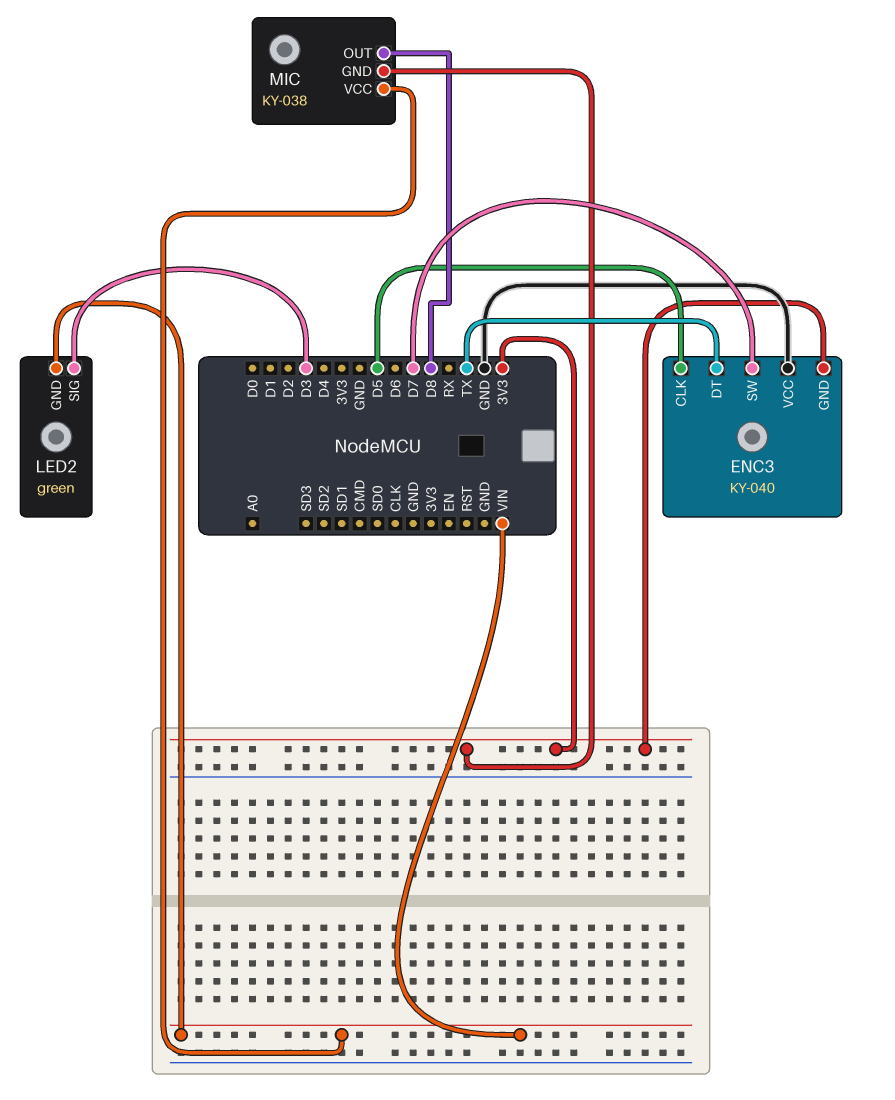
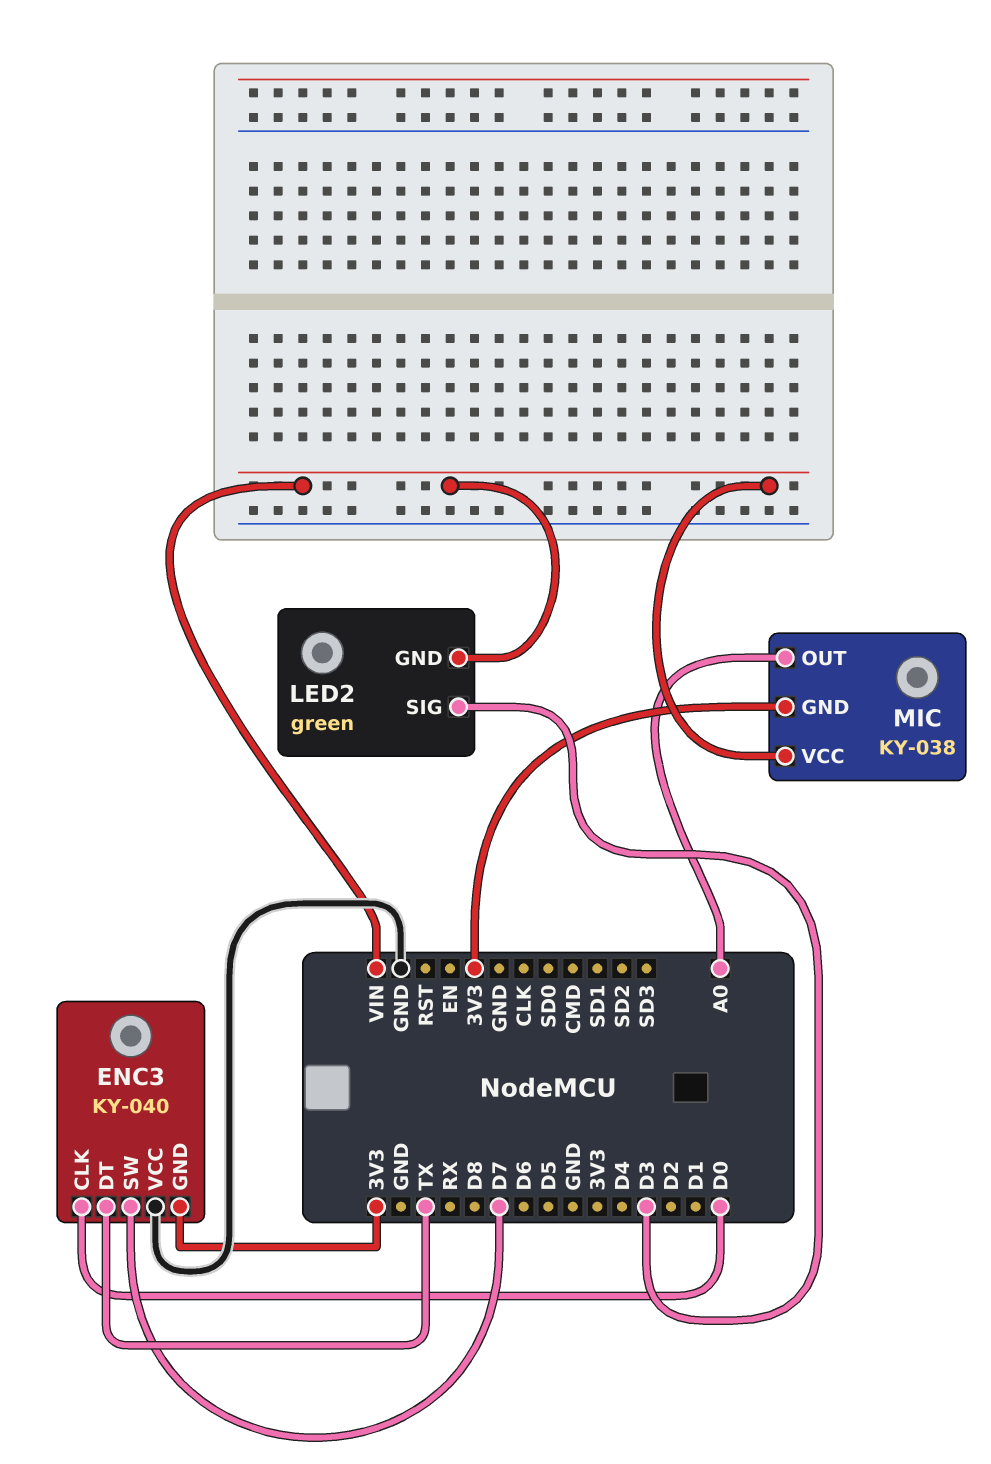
ENC3 pin CLK: D5 -> D0
MIC pin OUT: D8 -> A0

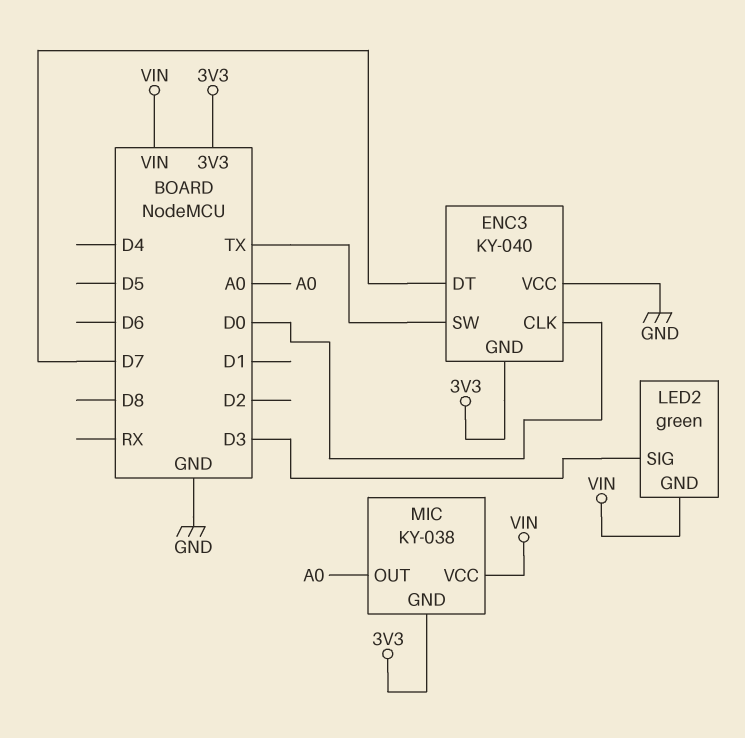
ENC3 pin DT: TX -> D7
ENC3 pin SW: D7 -> TX

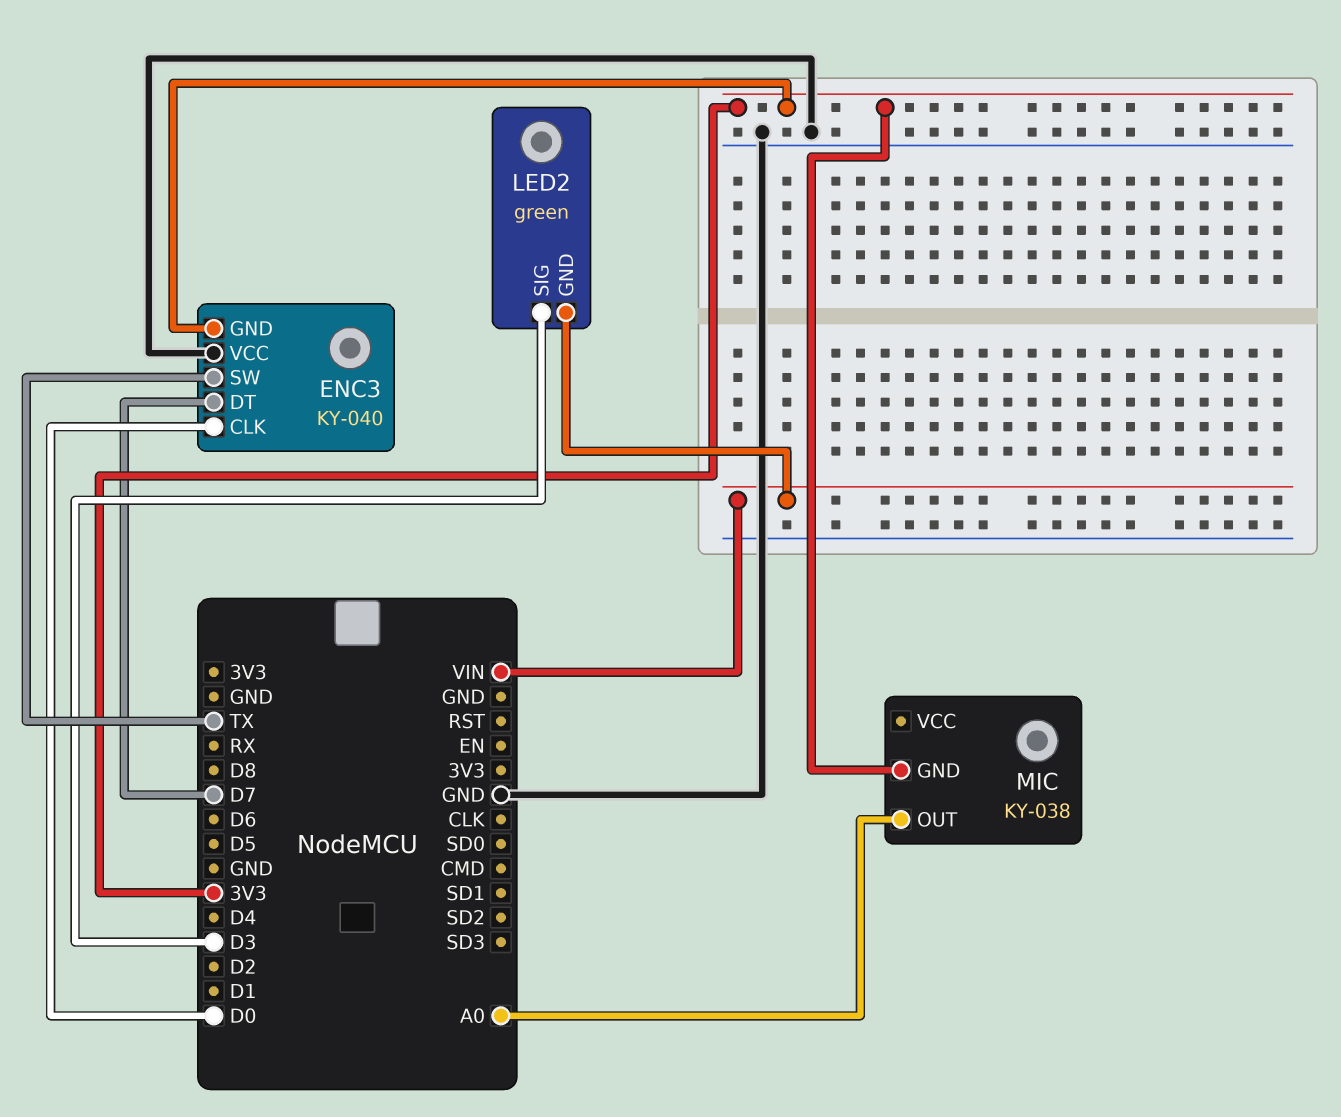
MIC pin VCC: VIN -> none

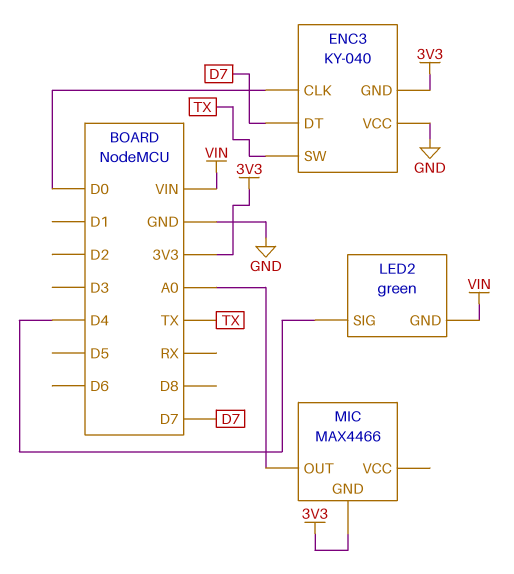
LED2 pin SIG: D3 -> D4
MIC: KY-038 -> MAX4466

